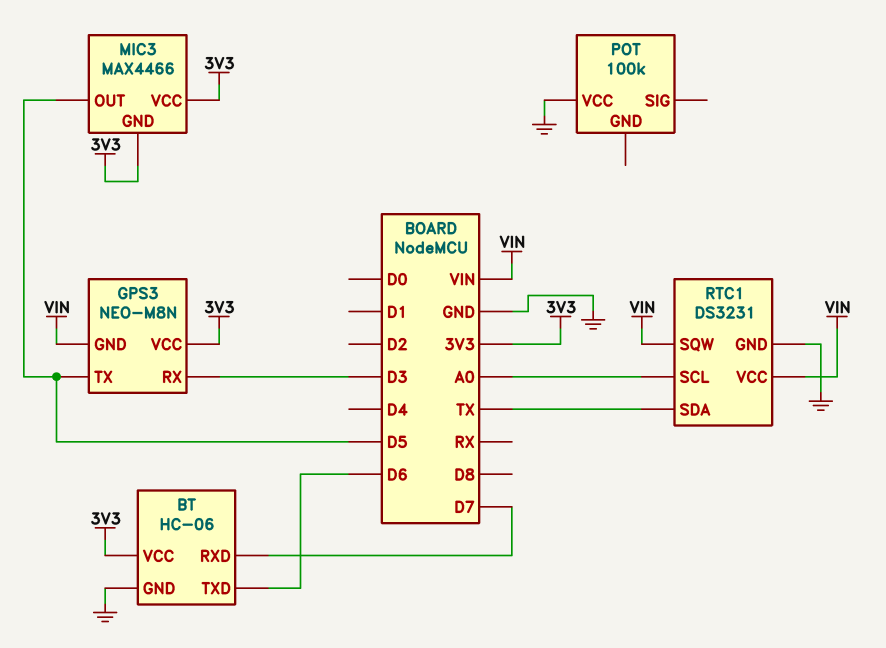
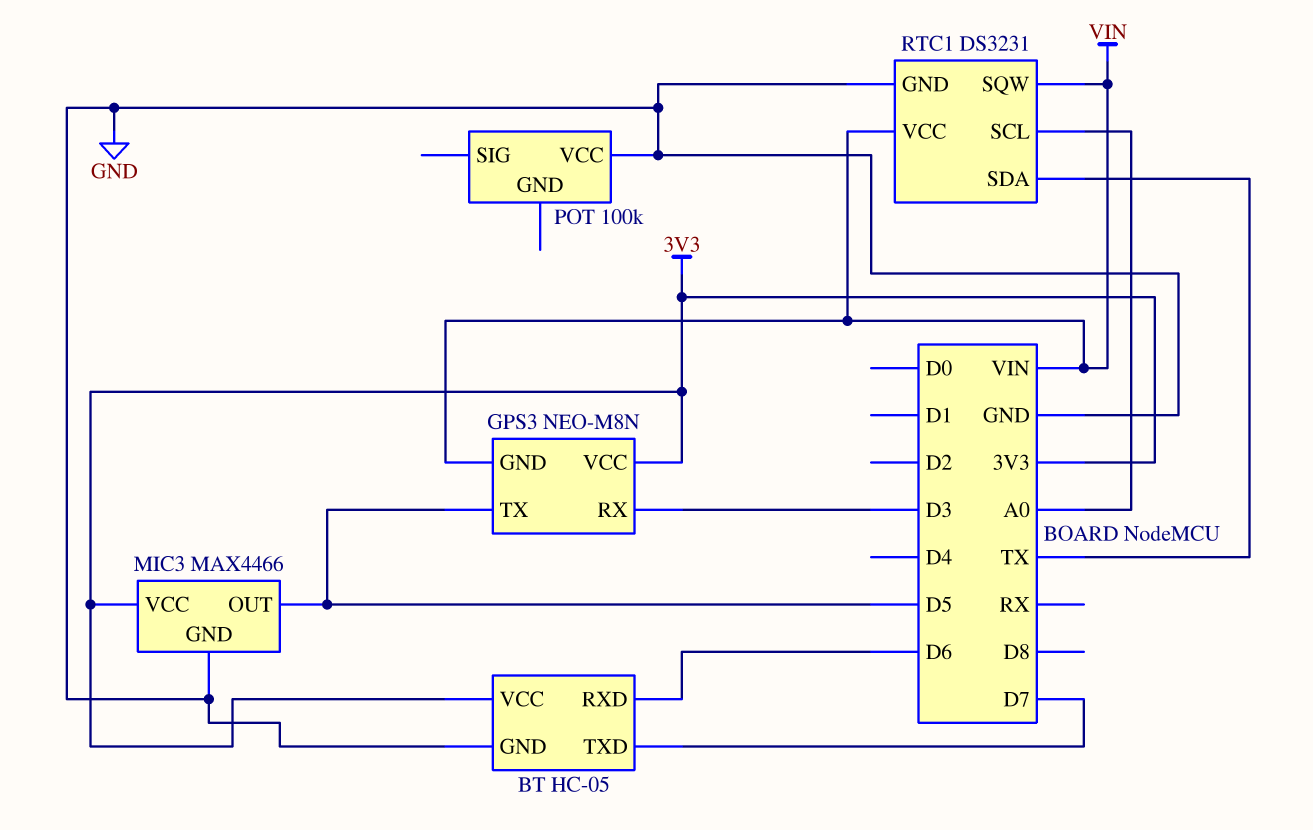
BT: HC-06 -> HC-05
BT pin RXD: D7 -> D6
BT pin TXD: D6 -> D7
MIC3 pin GND: 3V3 -> GND

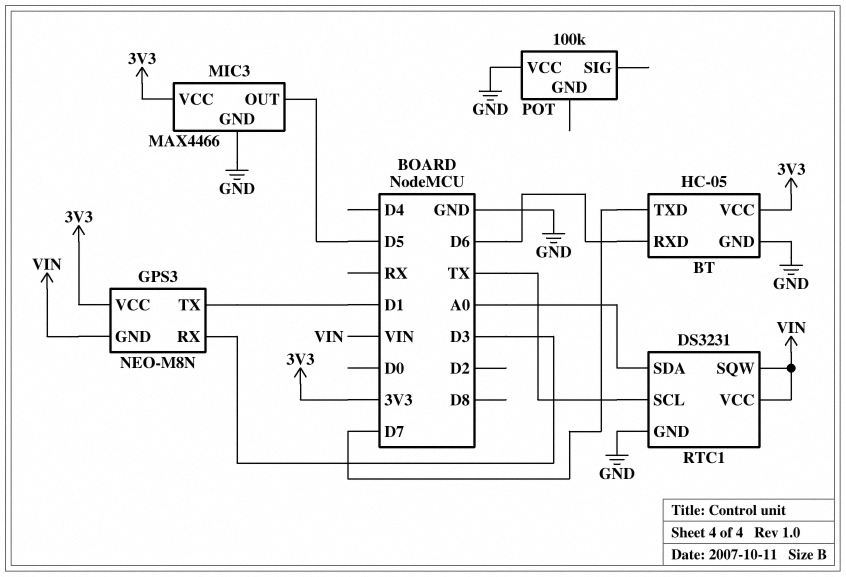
GPS3 pin TX: D5 -> D1
RTC1 pin SCL: A0 -> TX
RTC1 pin SDA: TX -> A0

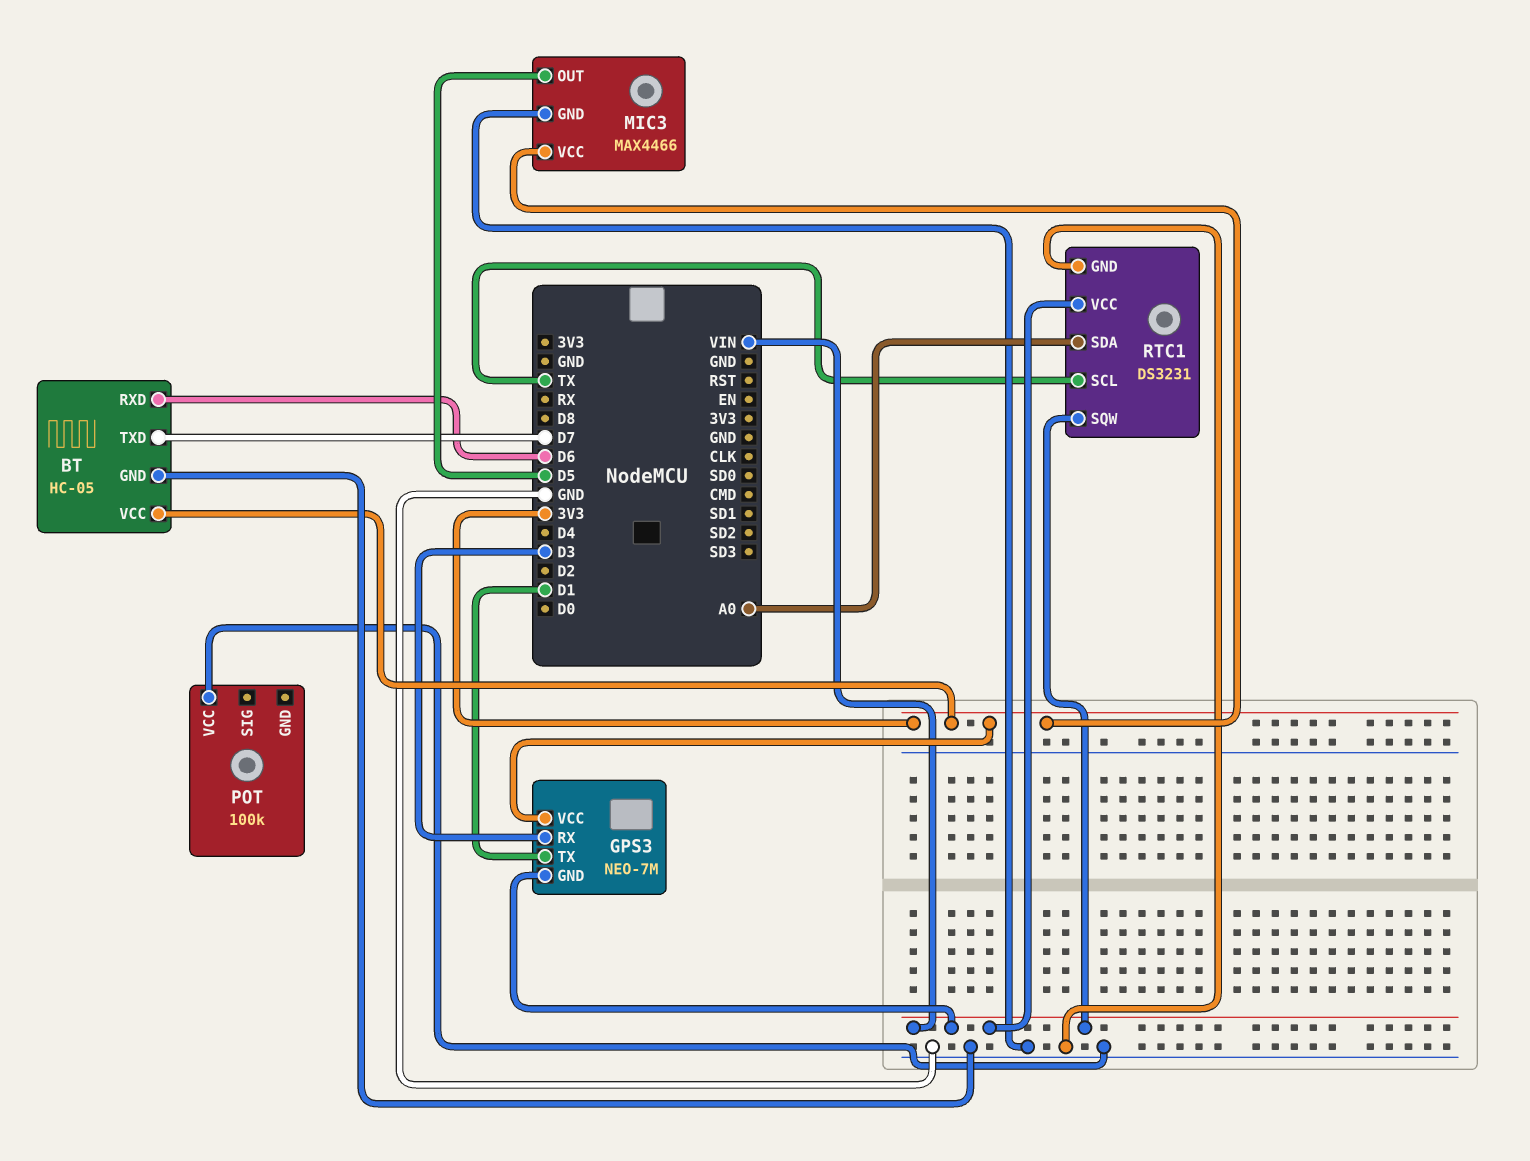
GPS3: NEO-M8N -> NEO-7M

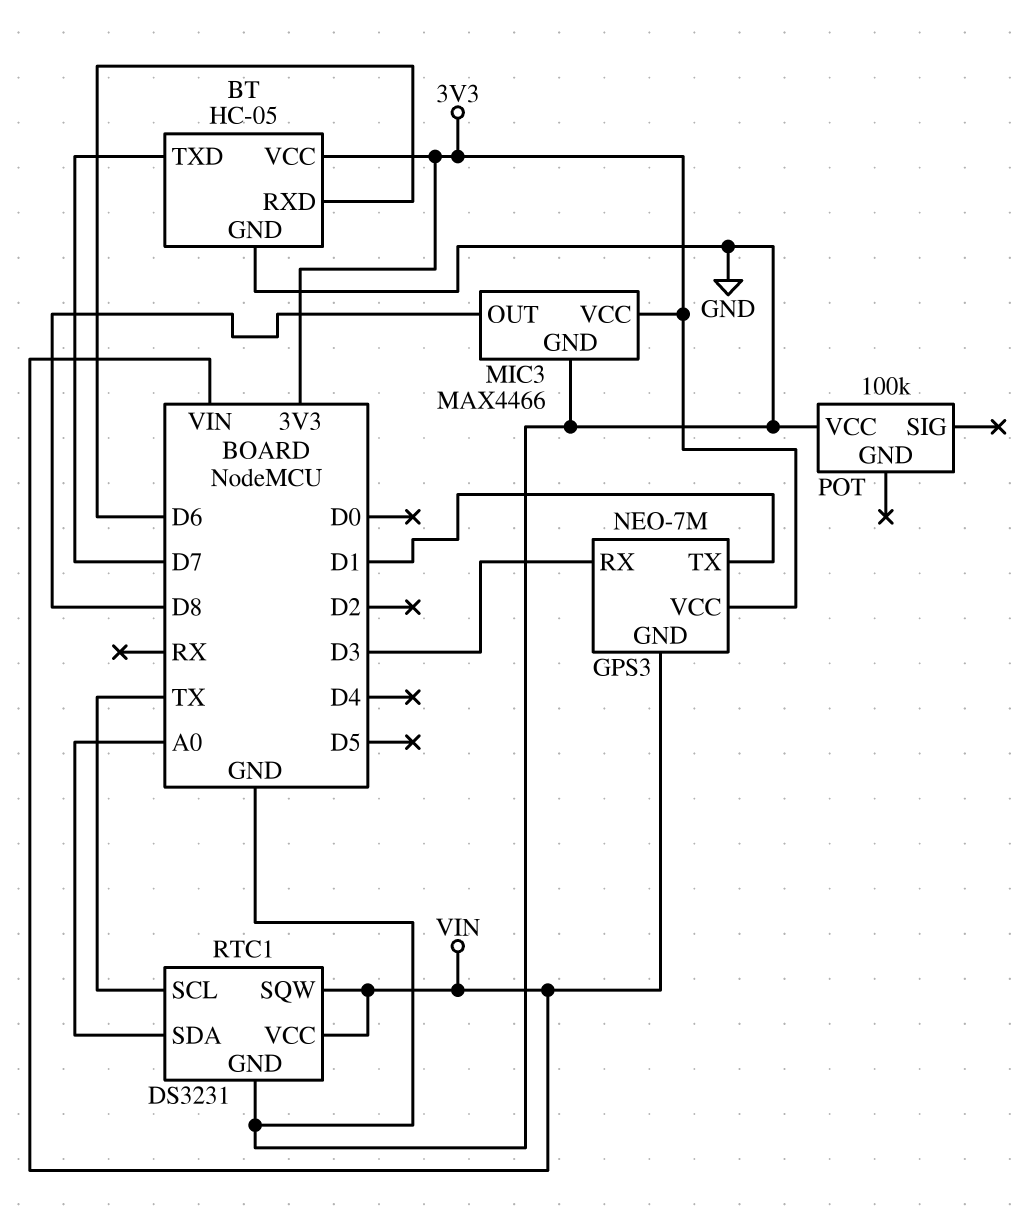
MIC3 pin OUT: D5 -> D8

